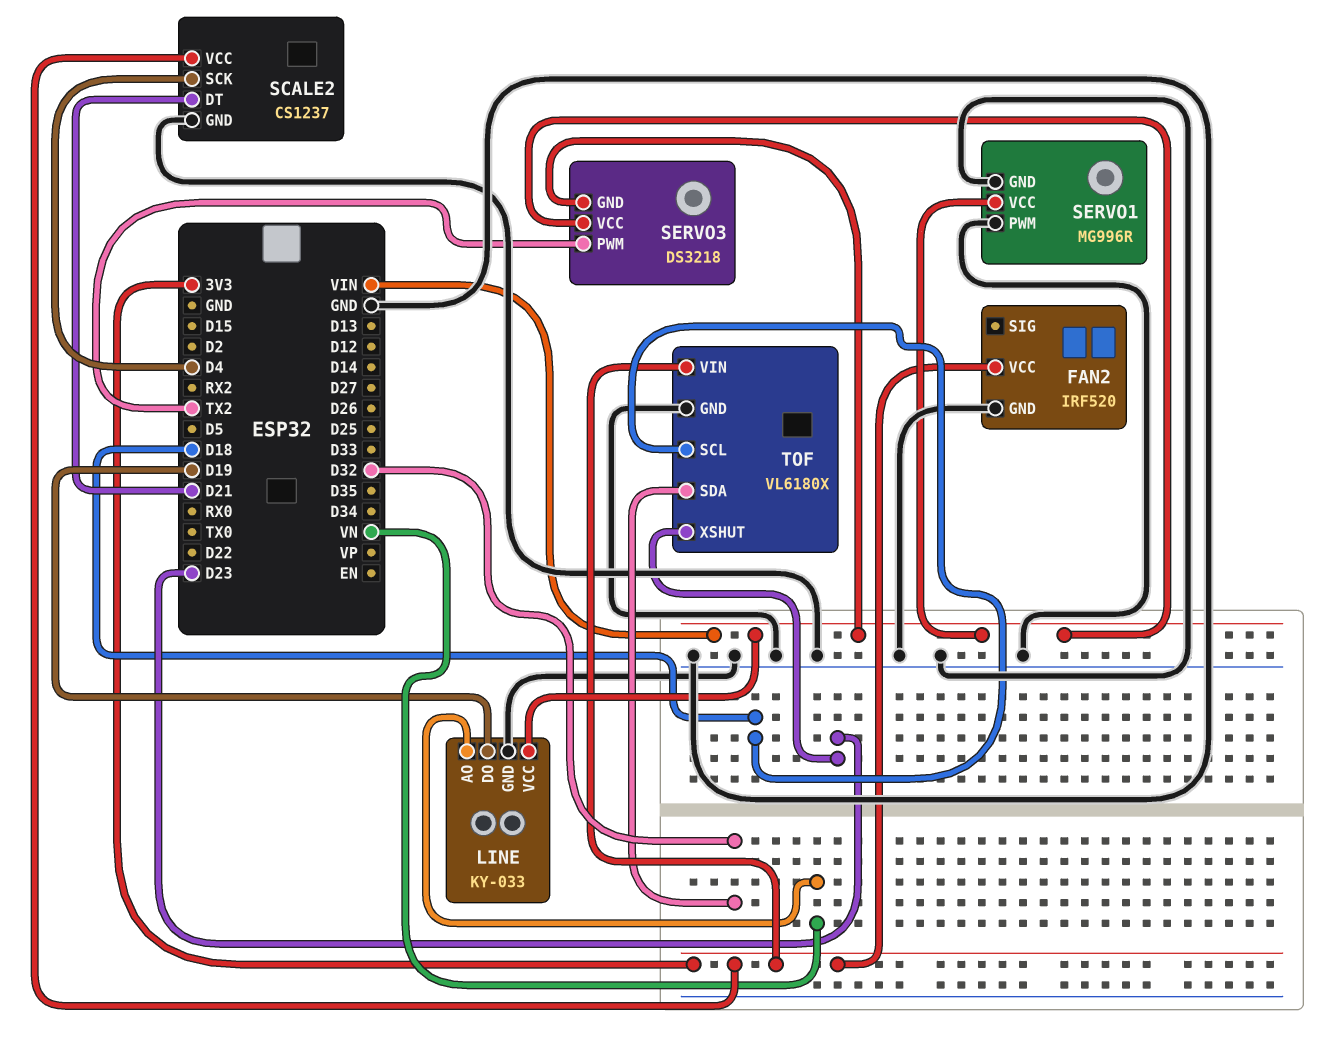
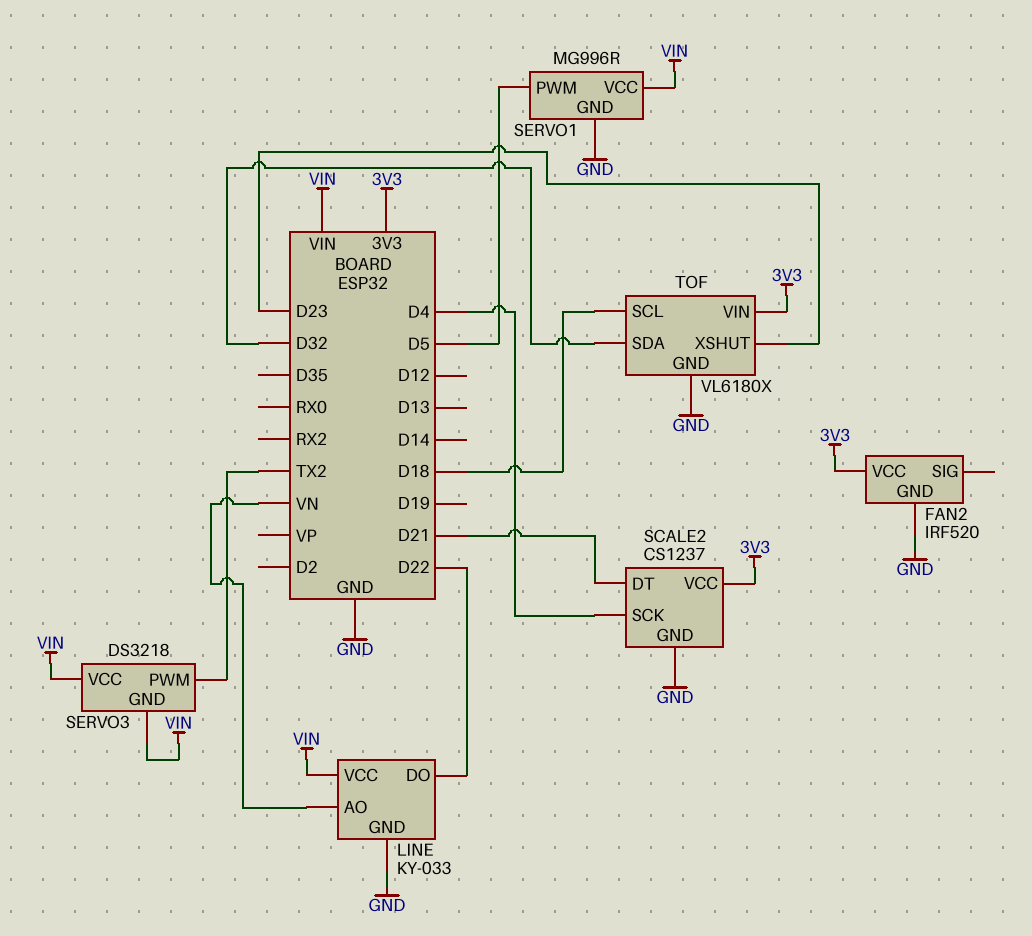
LINE pin DO: D19 -> D22
SERVO1 pin PWM: GND -> D5

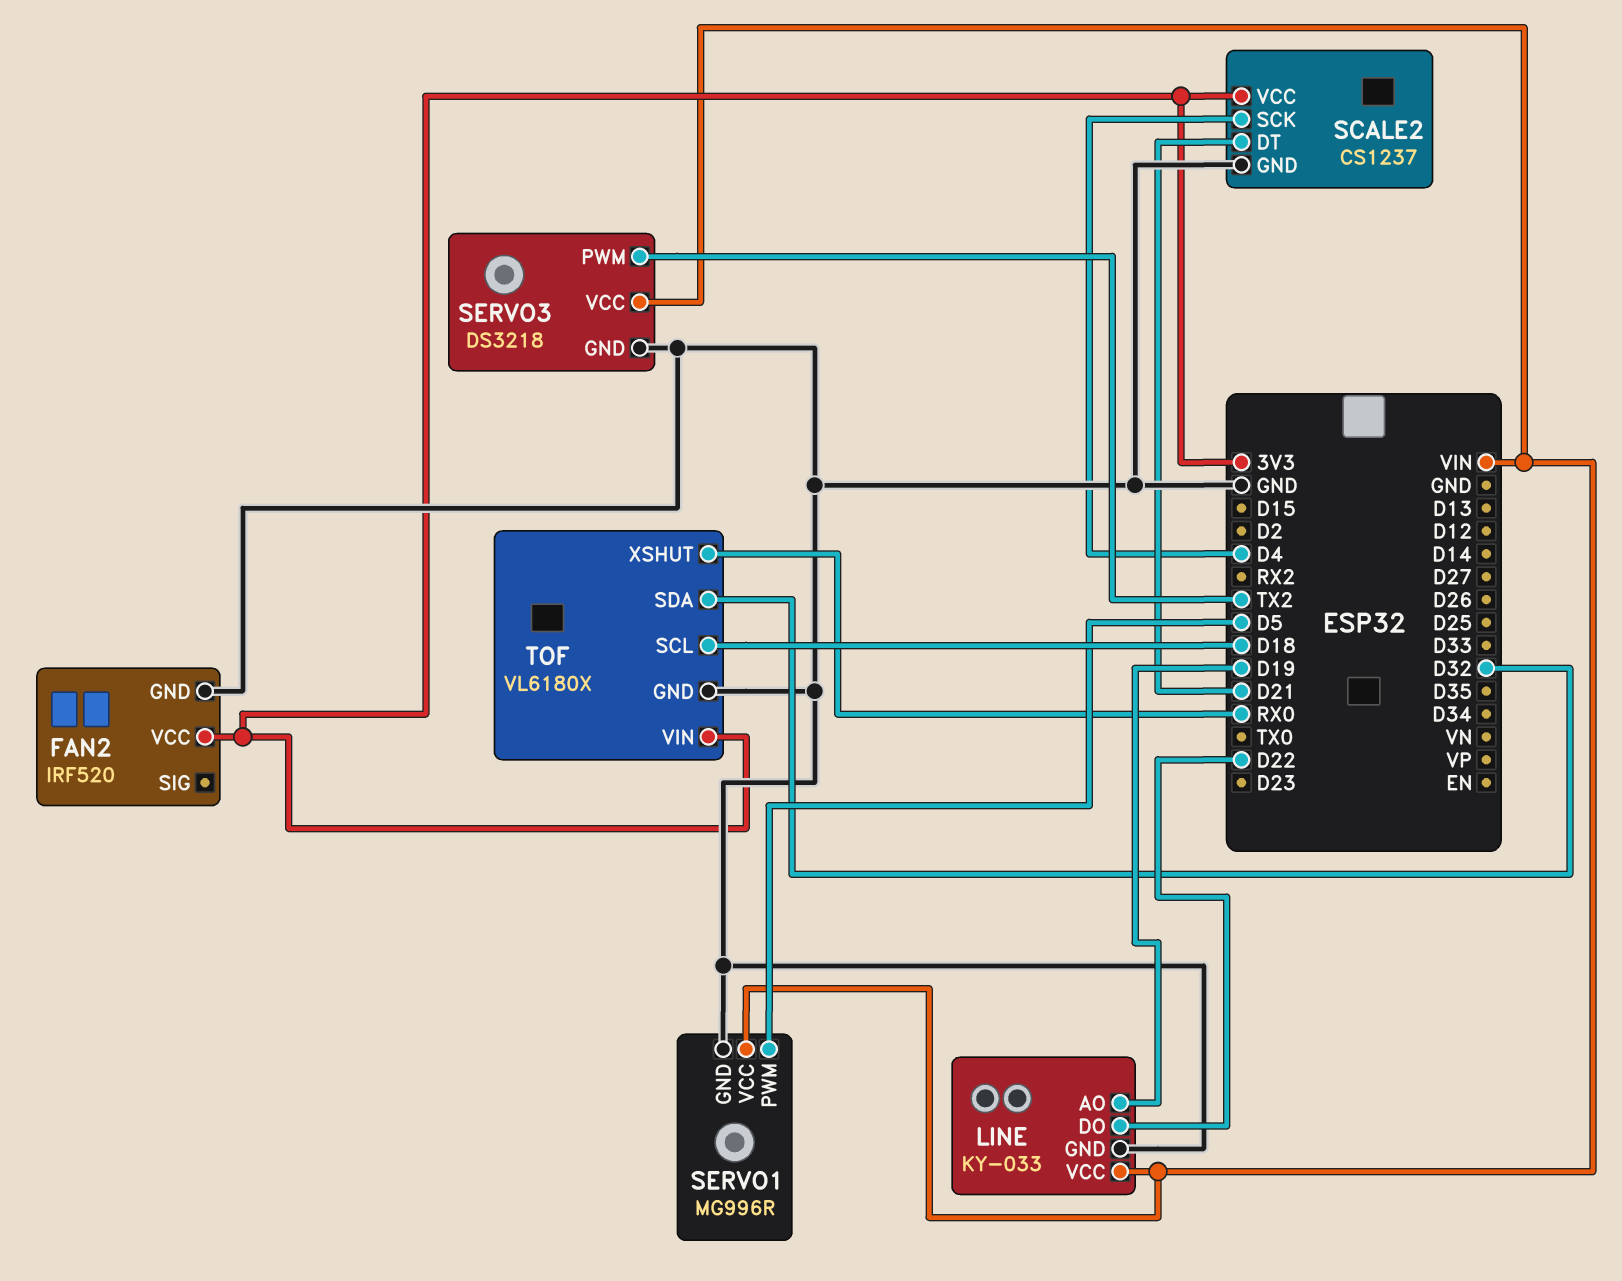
LINE pin AO: VN -> D19
SERVO3 pin GND: VIN -> GND
TOF pin XSHUT: D23 -> RX0

